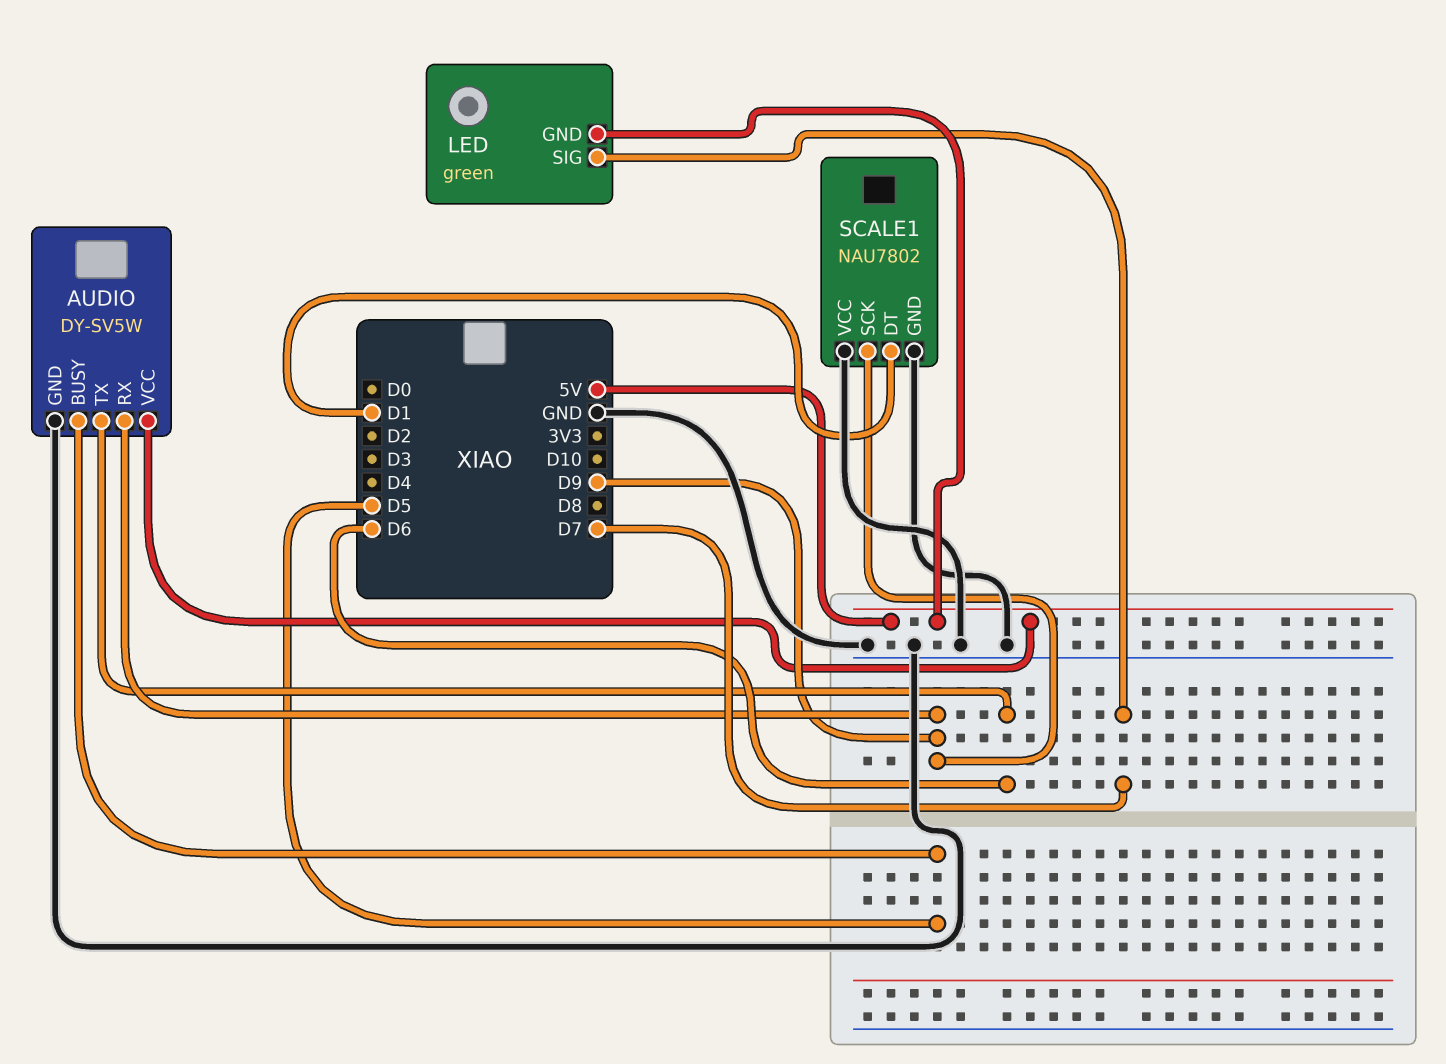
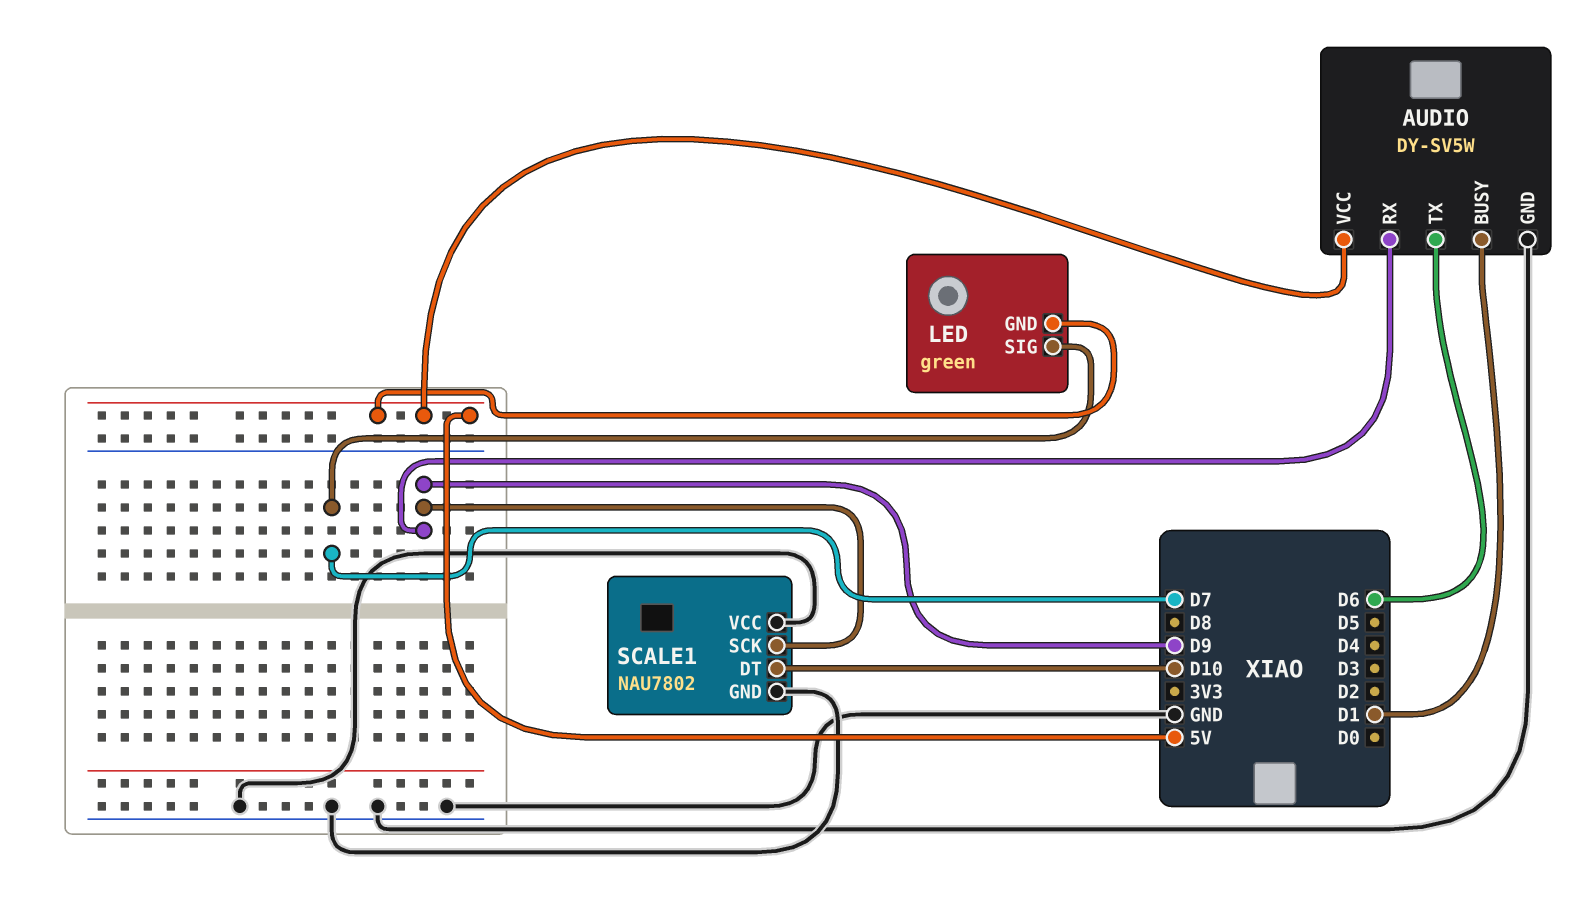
AUDIO pin BUSY: D5 -> D1
SCALE1 pin DT: D1 -> D10

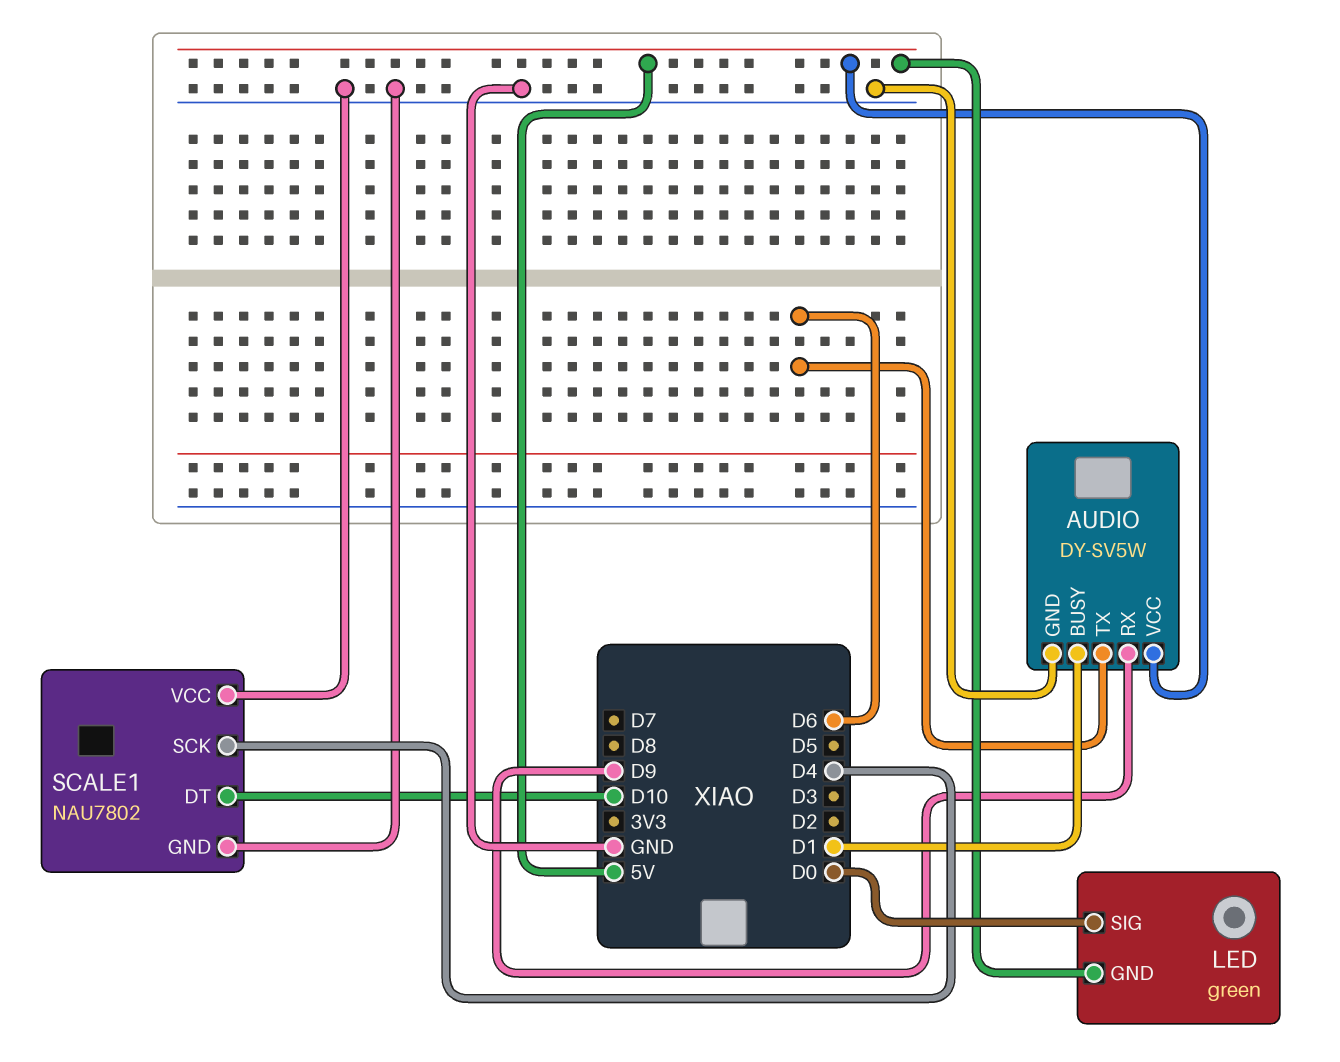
LED pin SIG: D7 -> D0
SCALE1 pin SCK: D9 -> D4

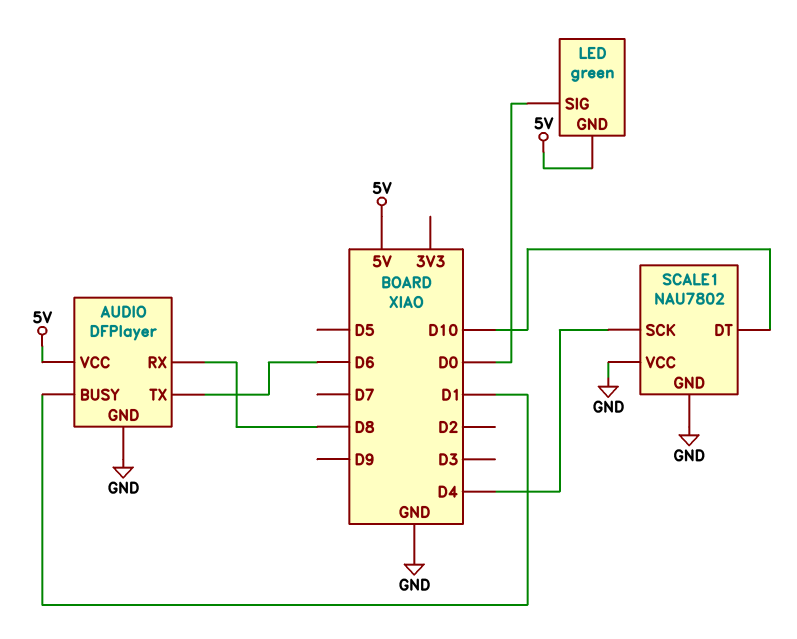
AUDIO: DY-SV5W -> DFPlayer
AUDIO pin RX: D9 -> D8

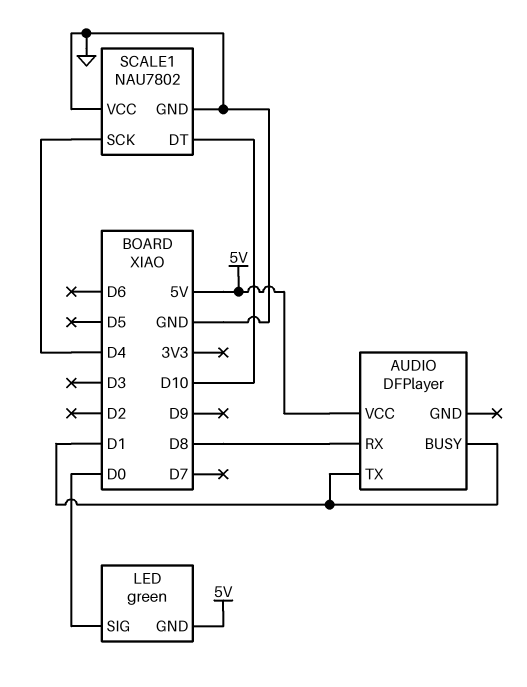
AUDIO pin GND: GND -> none
AUDIO pin TX: D6 -> D1

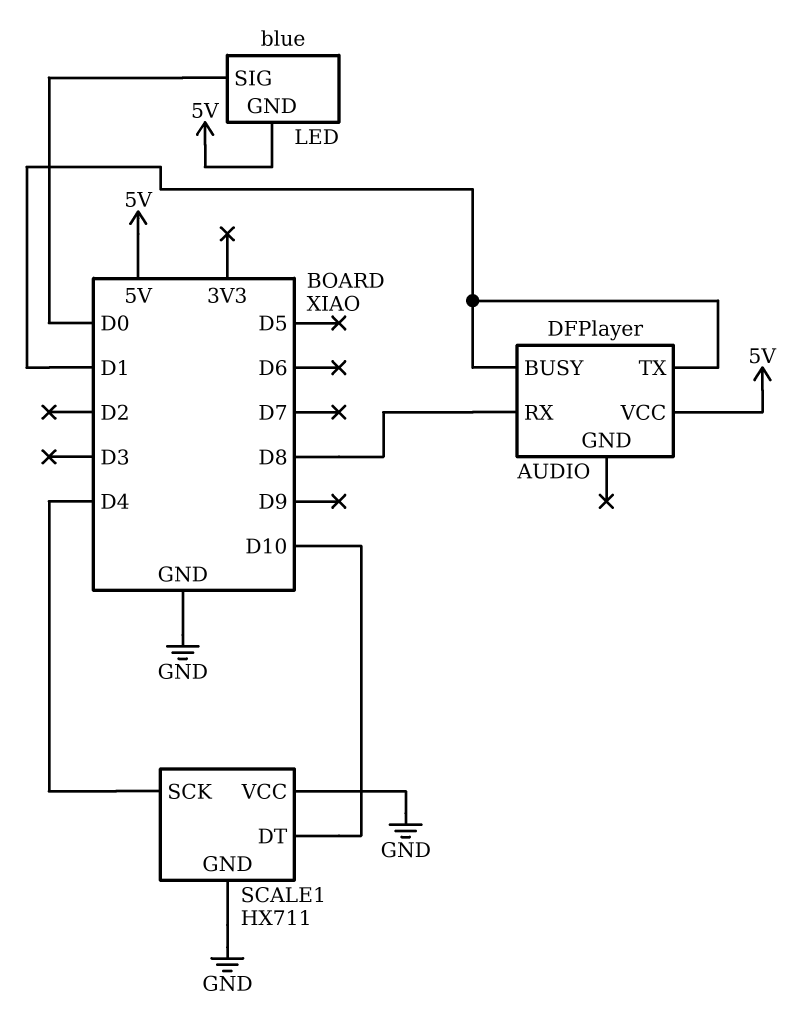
LED: green -> blue
SCALE1: NAU7802 -> HX711

